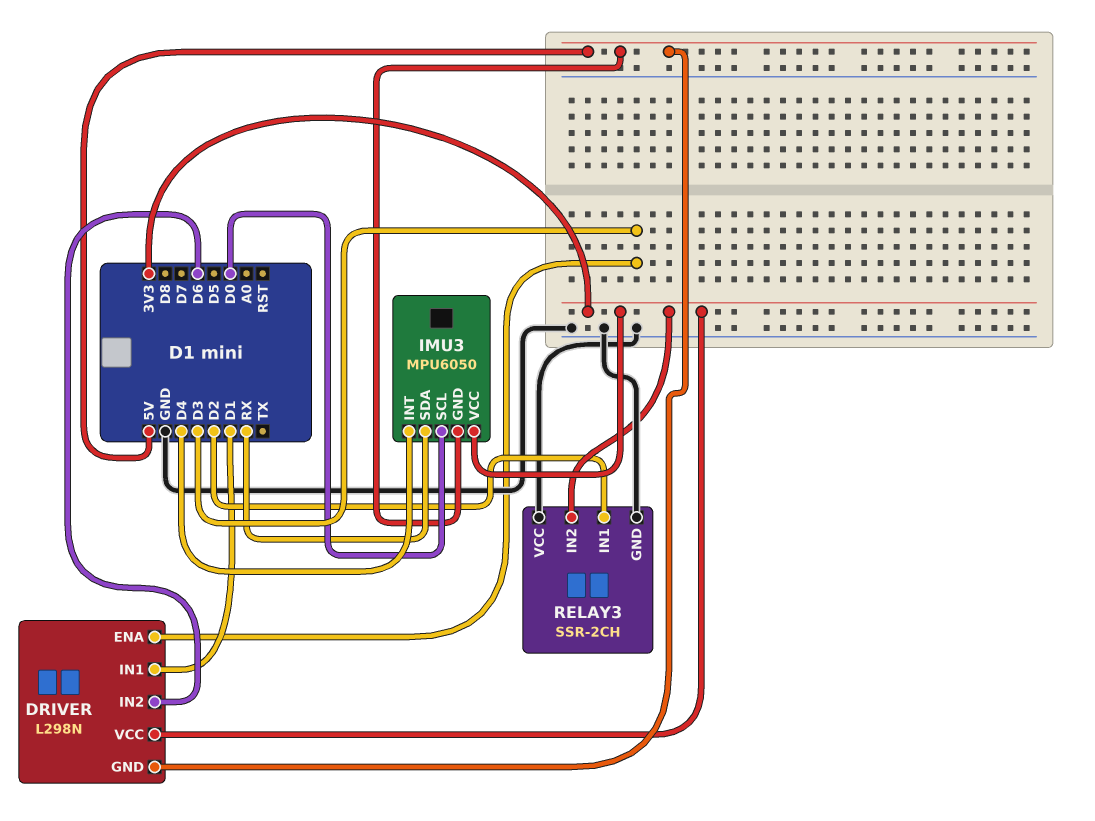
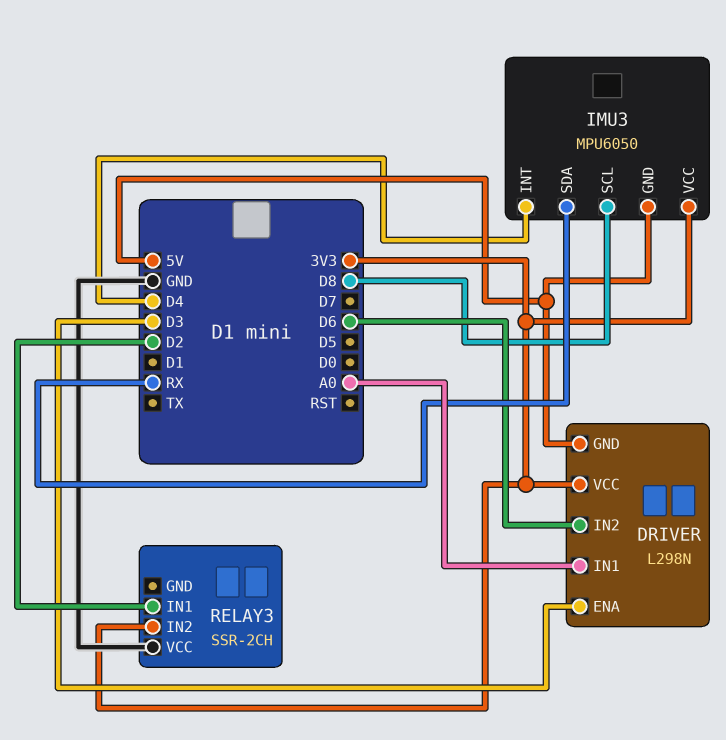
DRIVER pin IN1: D1 -> A0
IMU3 pin SCL: D0 -> D8
RELAY3 pin GND: GND -> none

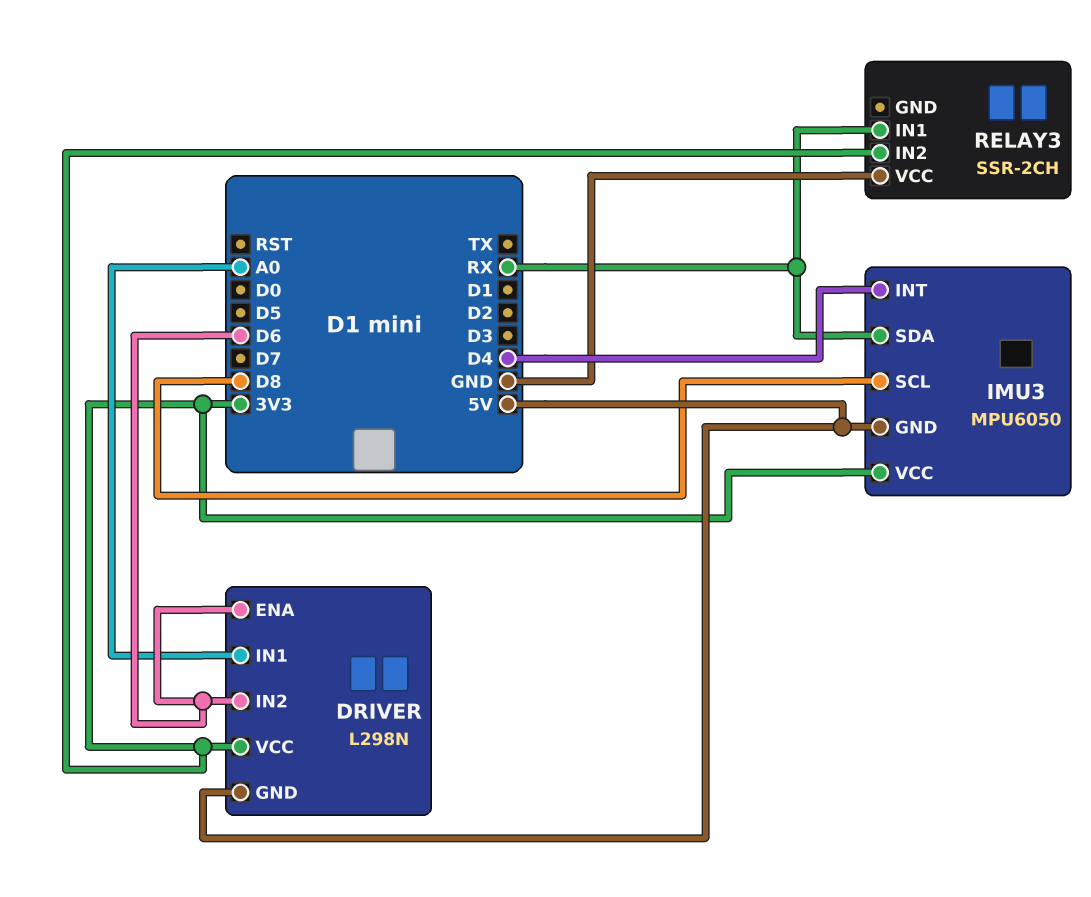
DRIVER pin ENA: D3 -> D6
RELAY3 pin IN1: D2 -> RX

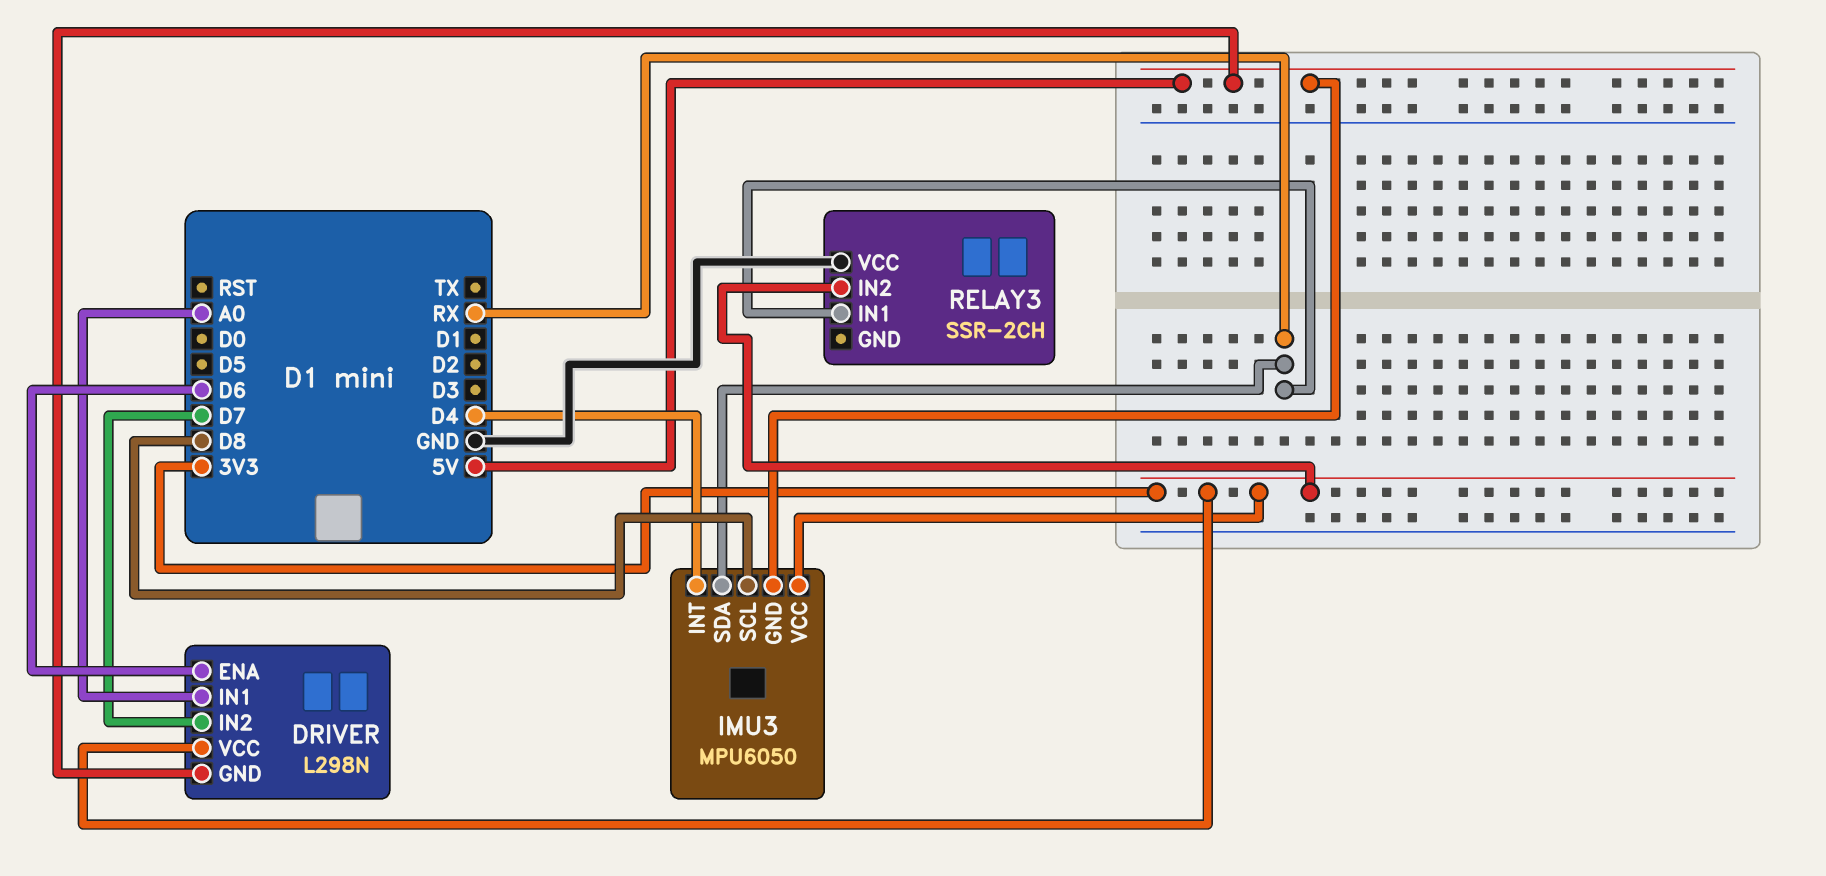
DRIVER pin IN2: D6 -> D7

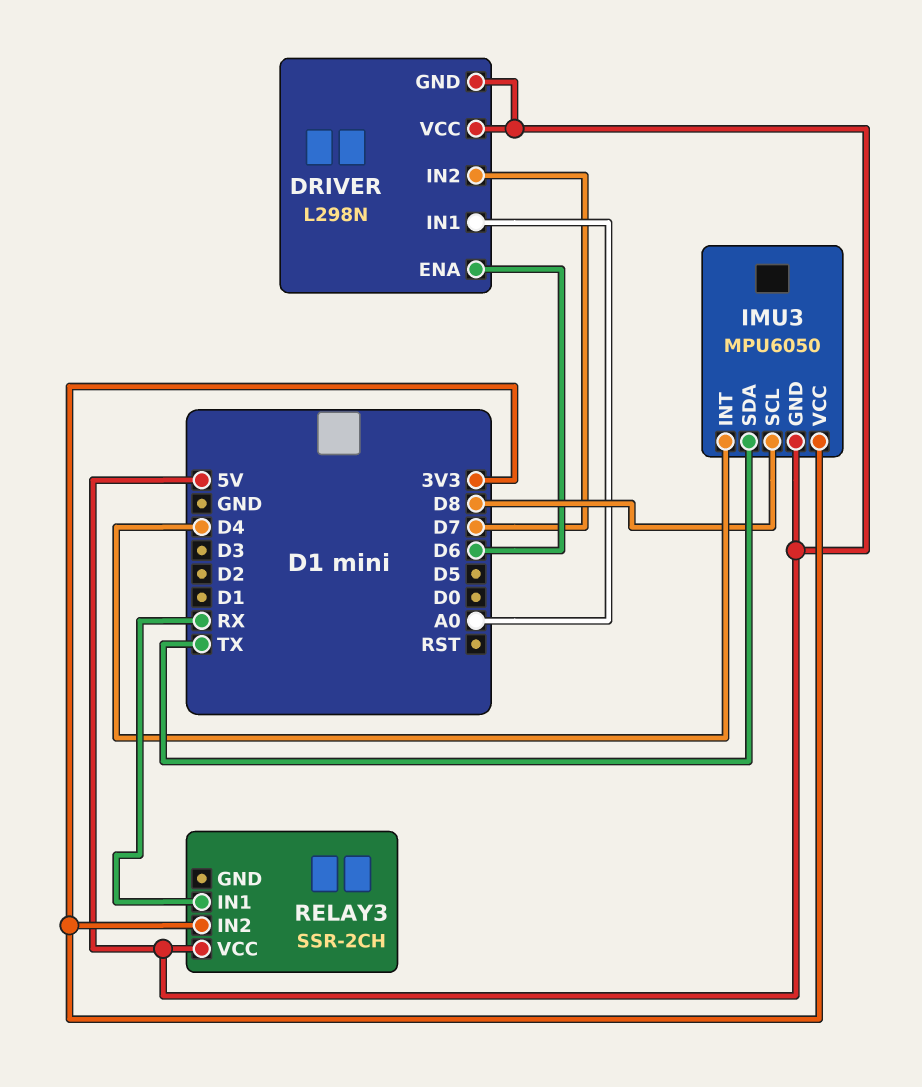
DRIVER pin VCC: 3V3 -> 5V
IMU3 pin SDA: RX -> TX
RELAY3 pin VCC: GND -> 5V

